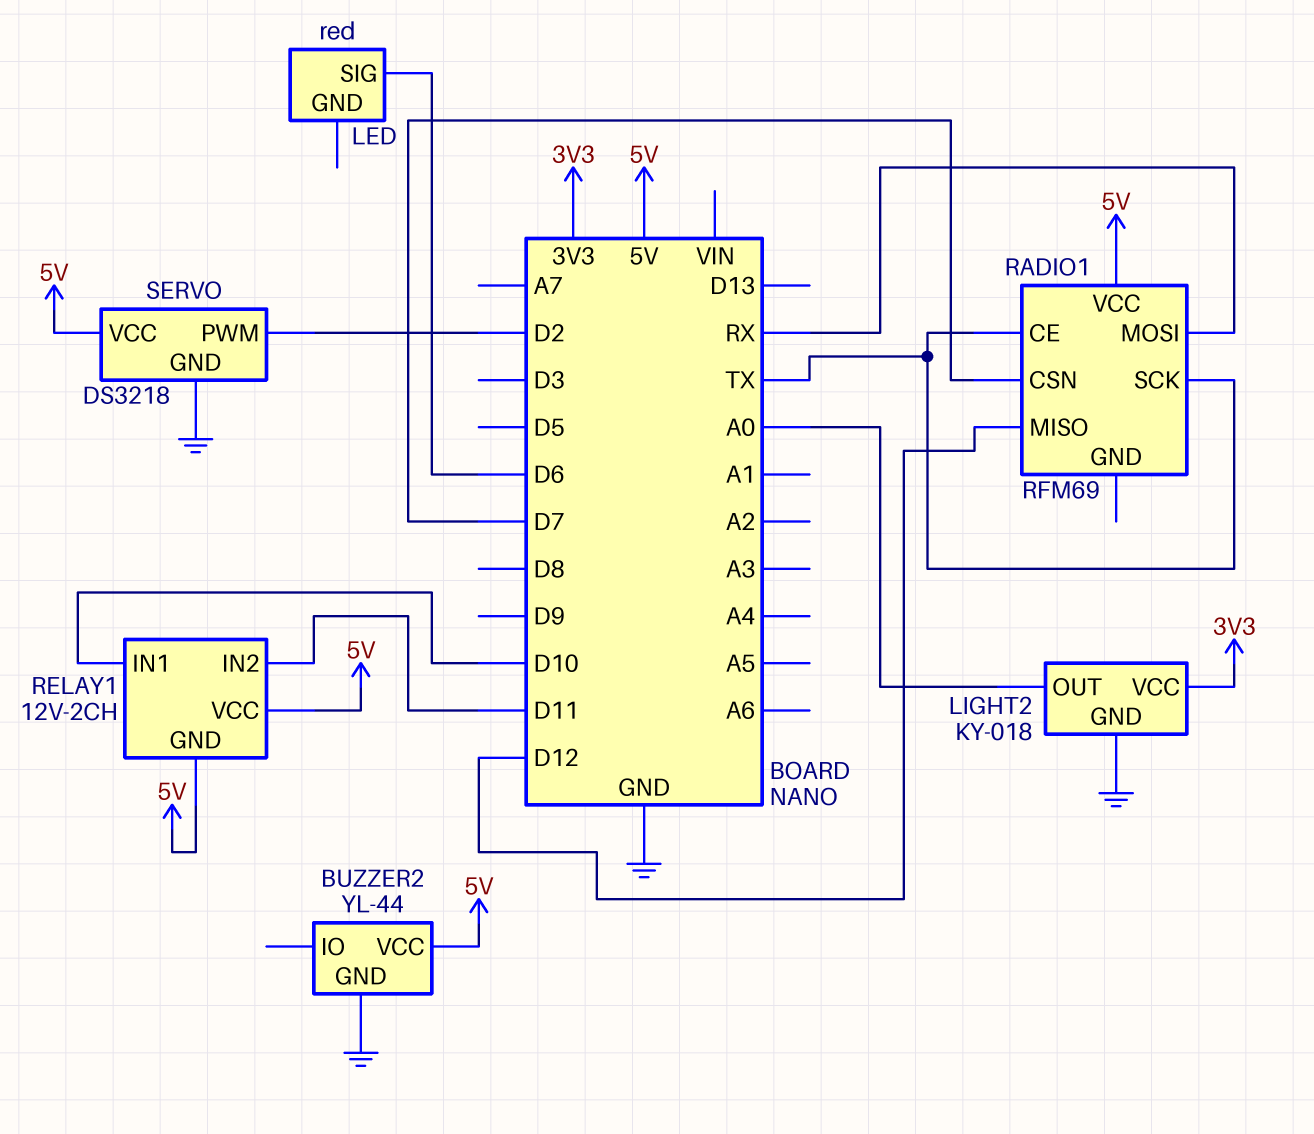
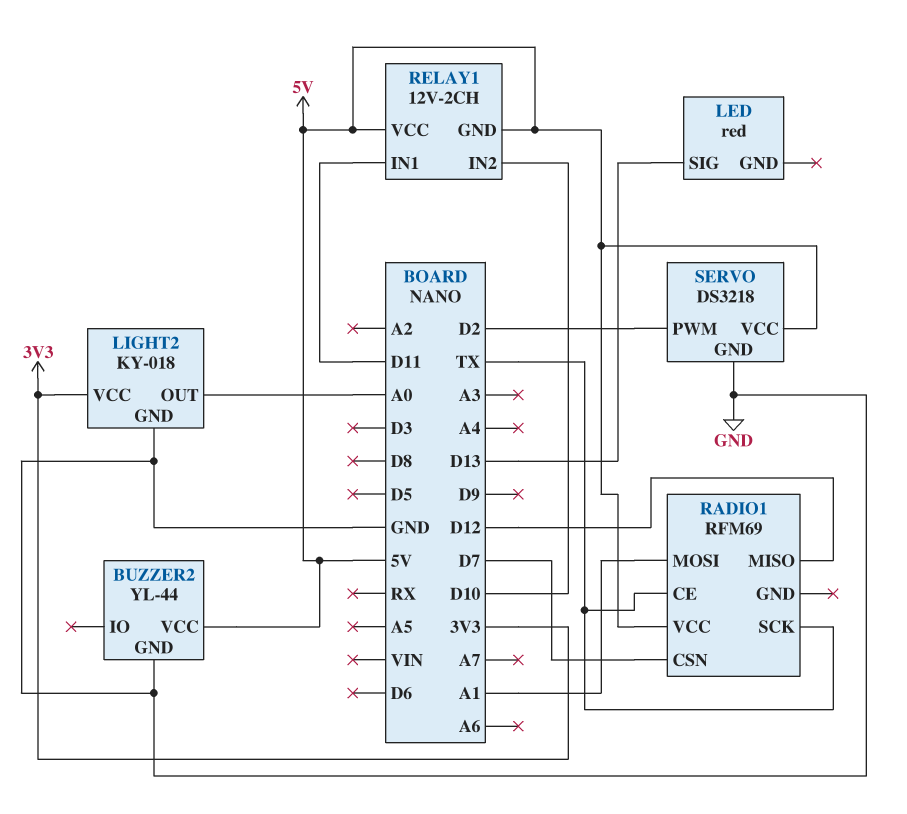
LED pin SIG: D6 -> D13
RADIO1 pin MOSI: RX -> A1
RELAY1 pin IN1: D10 -> D11
RELAY1 pin IN2: D11 -> D10

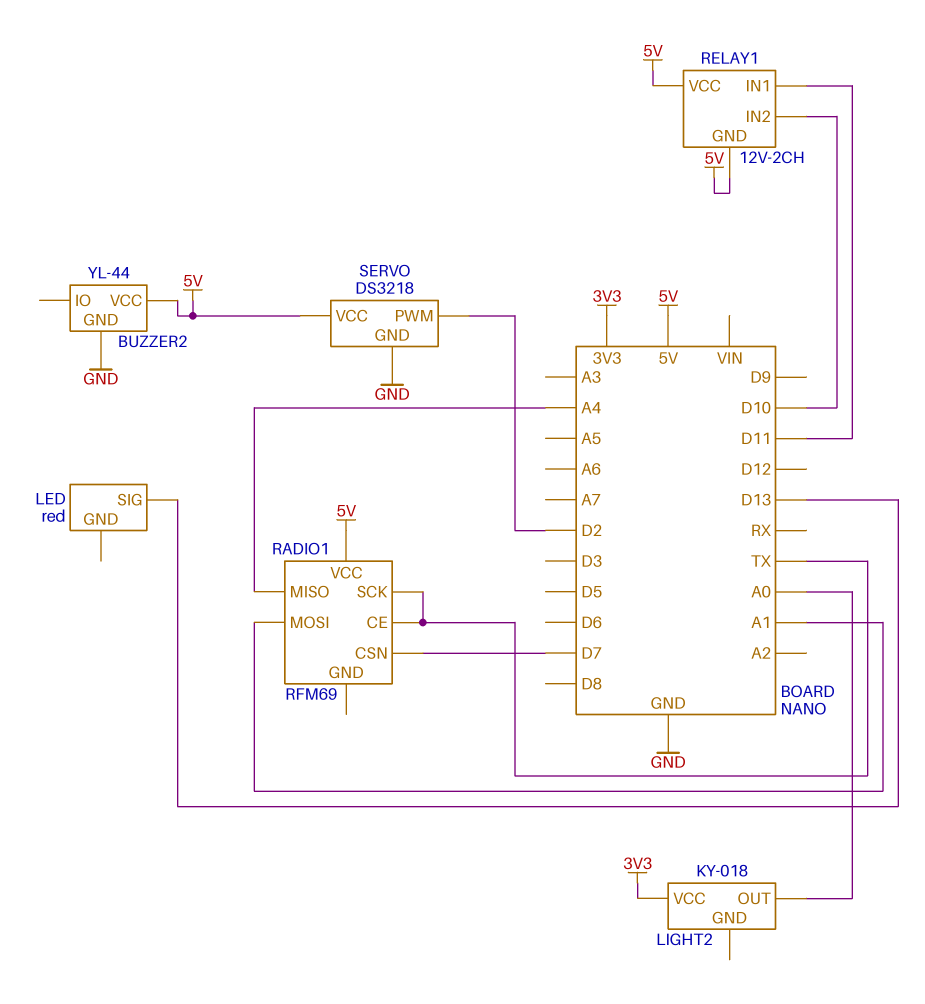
LIGHT2 pin GND: GND -> none
RADIO1 pin MISO: D12 -> A4

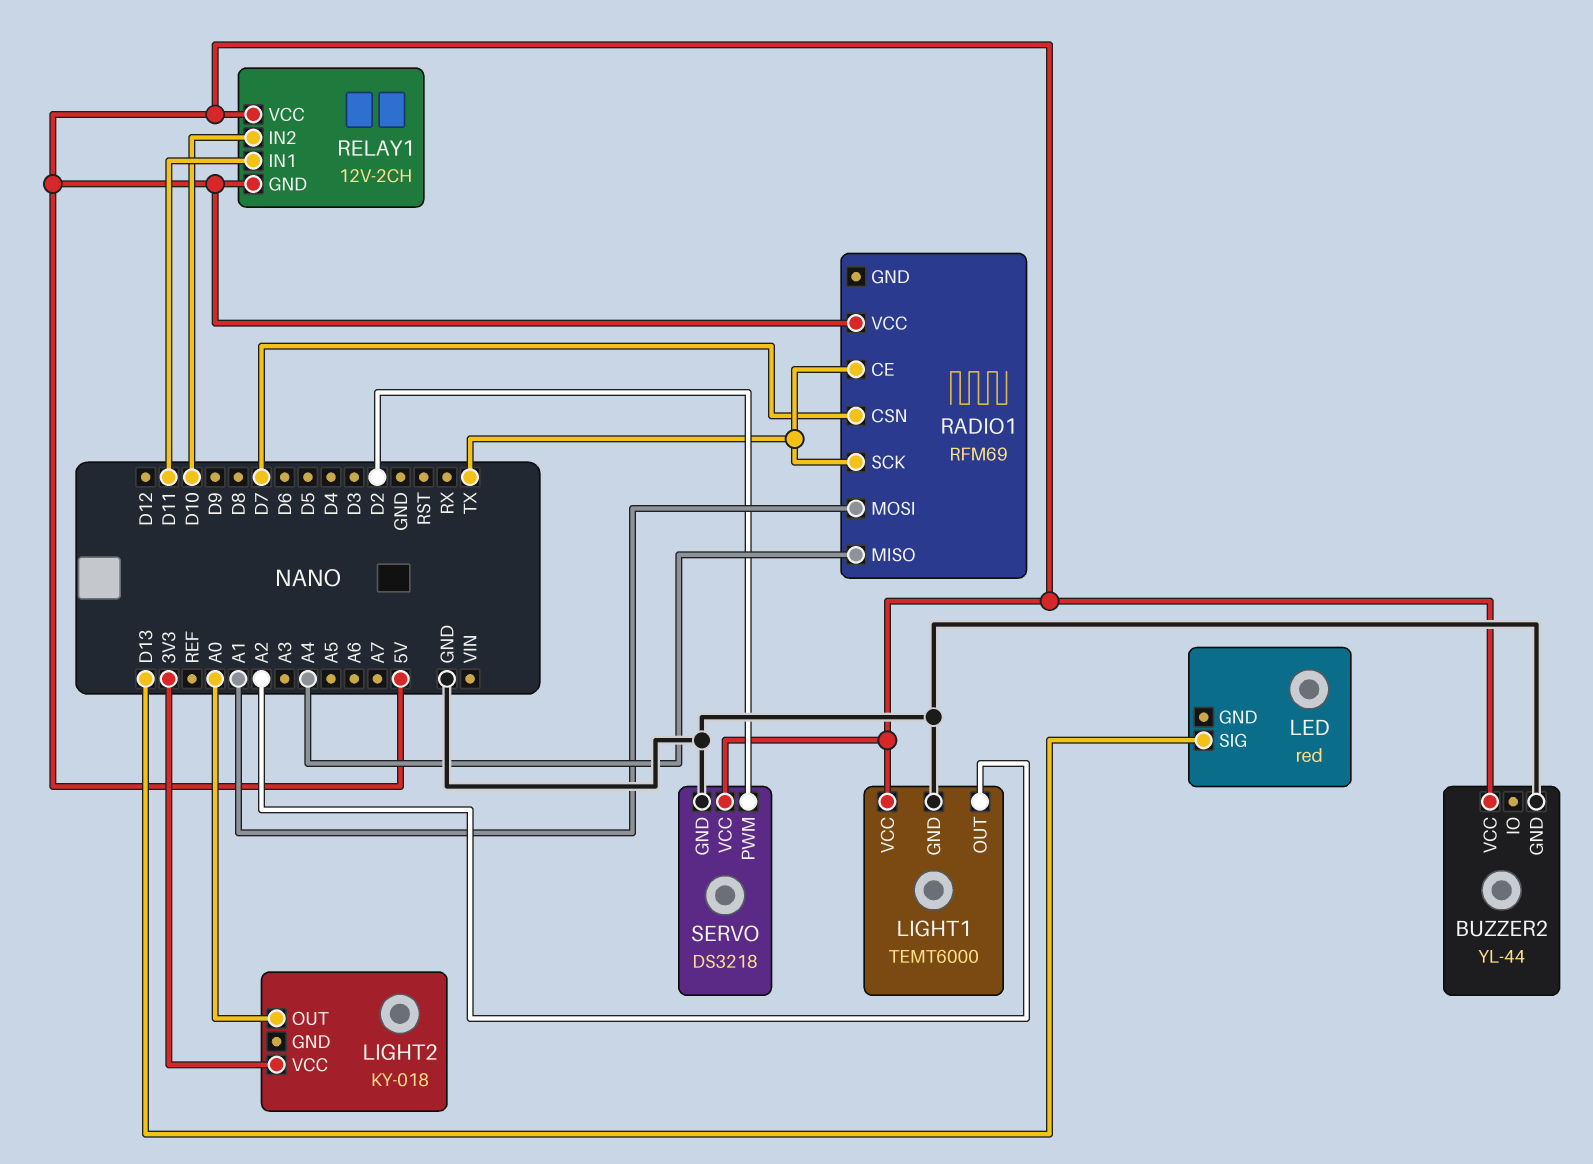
LIGHT1: none -> TEMT6000
LIGHT1 pin GND: none -> GND
LIGHT1 pin OUT: none -> A2
LIGHT1 pin VCC: none -> 5V

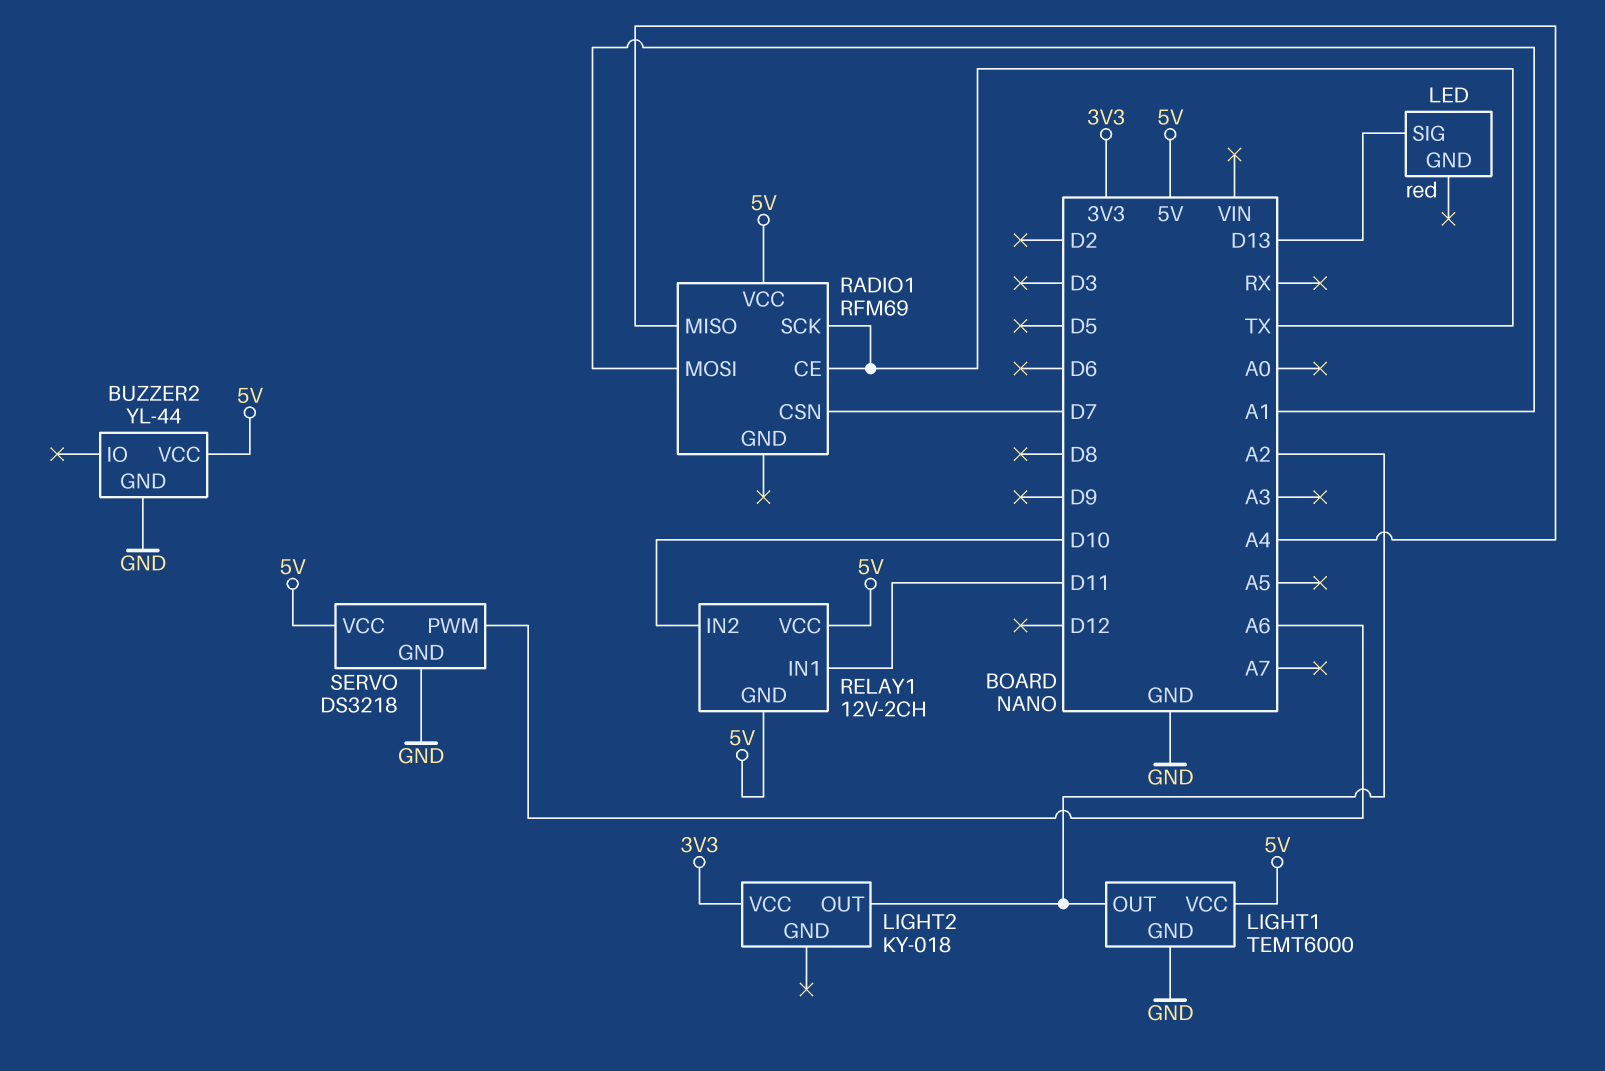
LIGHT2 pin OUT: A0 -> A2
SERVO pin PWM: D2 -> A6

